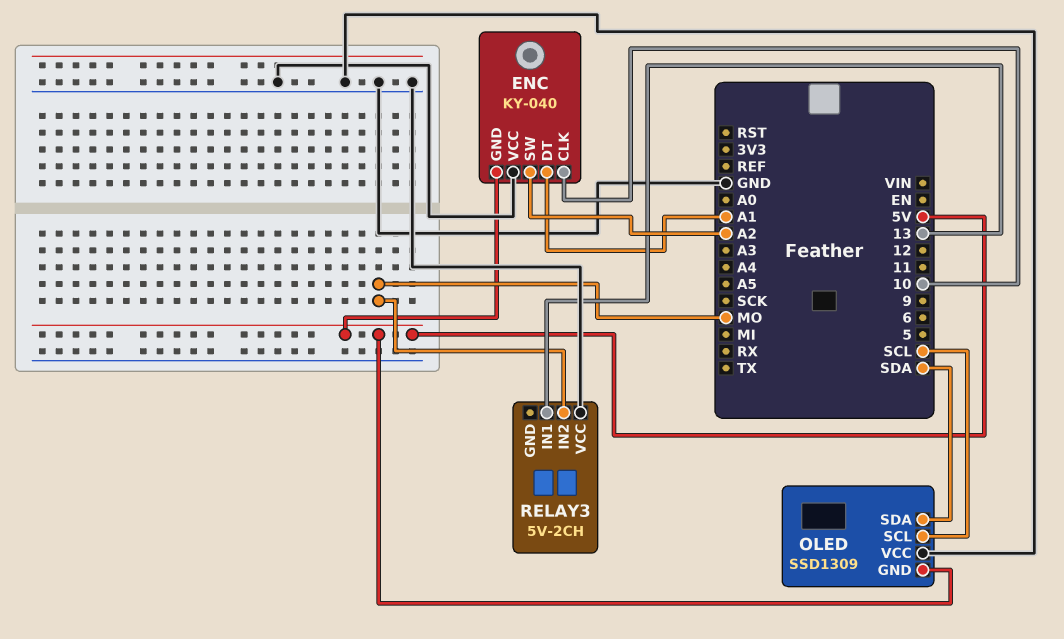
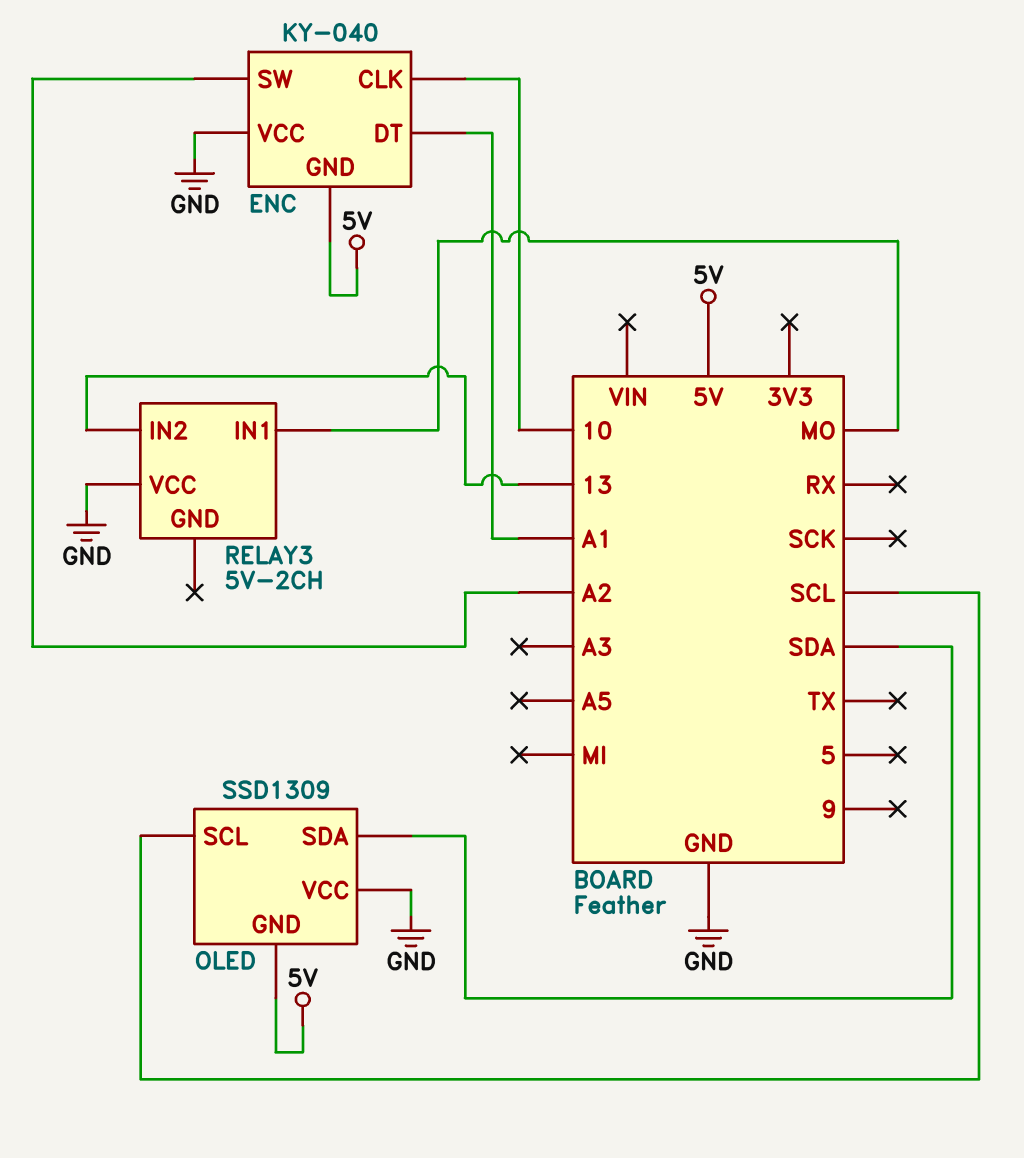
RELAY3 pin IN1: 13 -> MO
RELAY3 pin IN2: MO -> 13

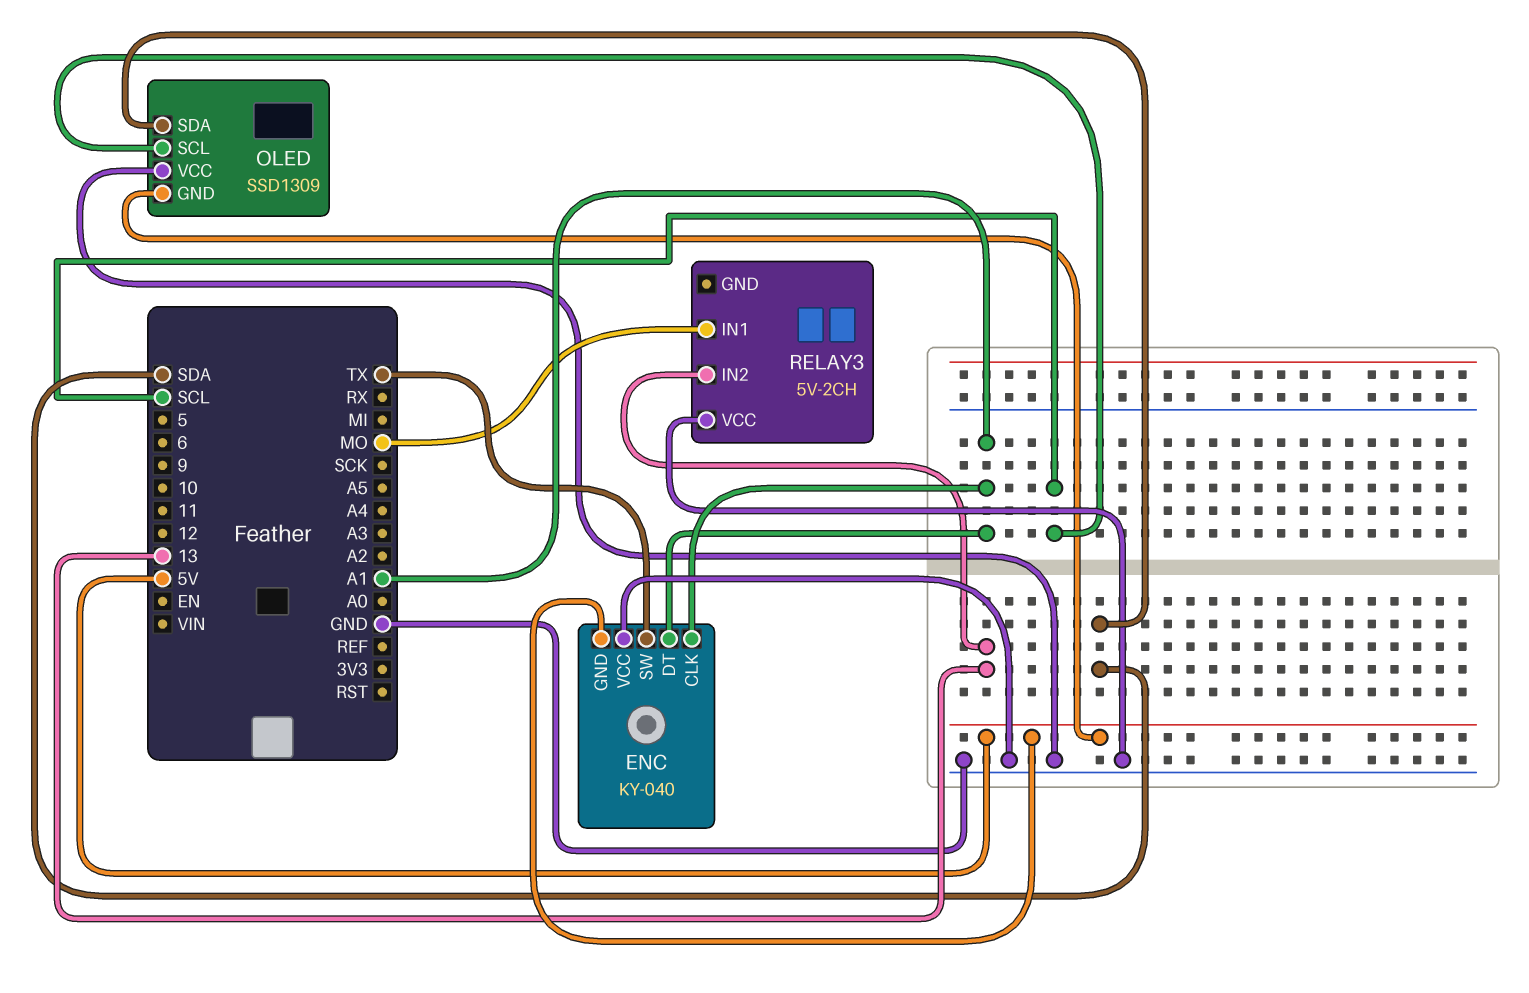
ENC pin CLK: 10 -> A1
ENC pin SW: A2 -> TX

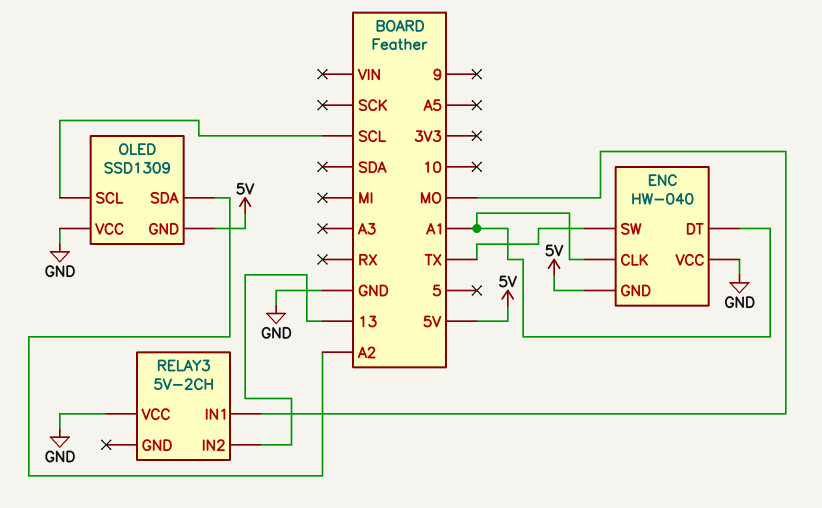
ENC: KY-040 -> HW-040
OLED pin SDA: SDA -> A2

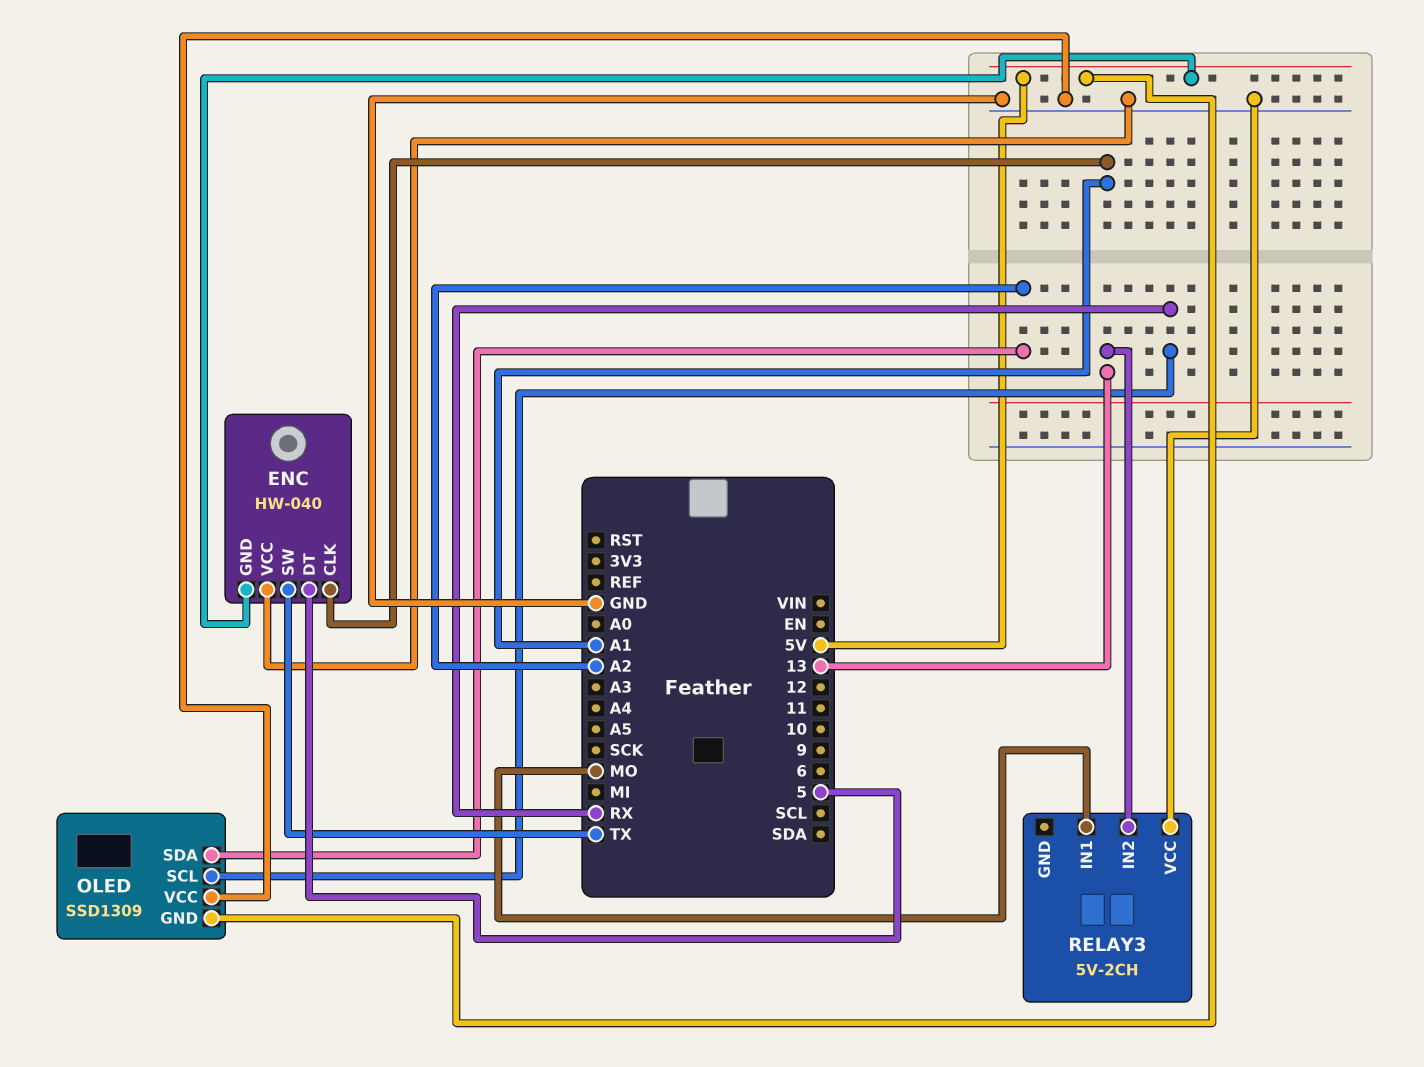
ENC pin DT: A1 -> 5
OLED pin SCL: SCL -> RX

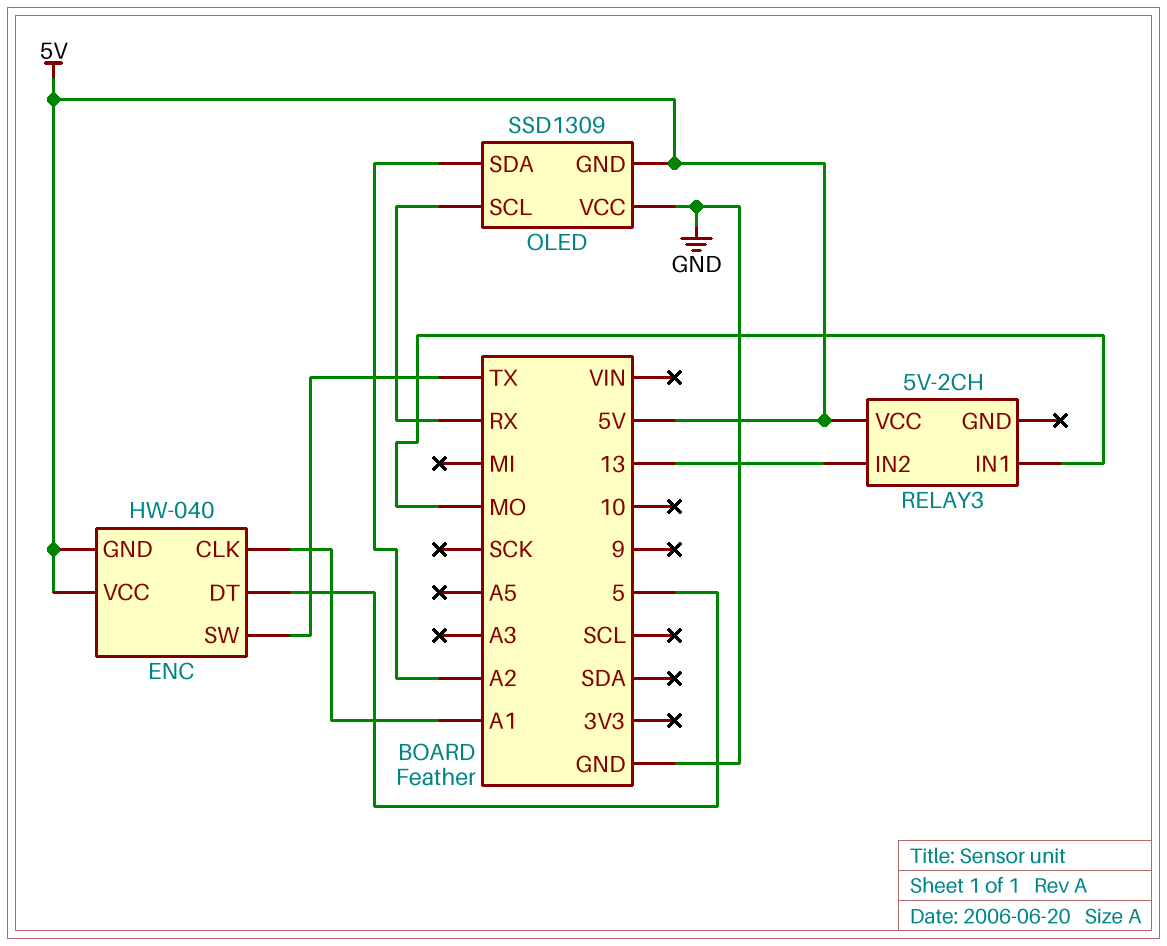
ENC pin VCC: GND -> 5V
RELAY3 pin VCC: GND -> 5V

